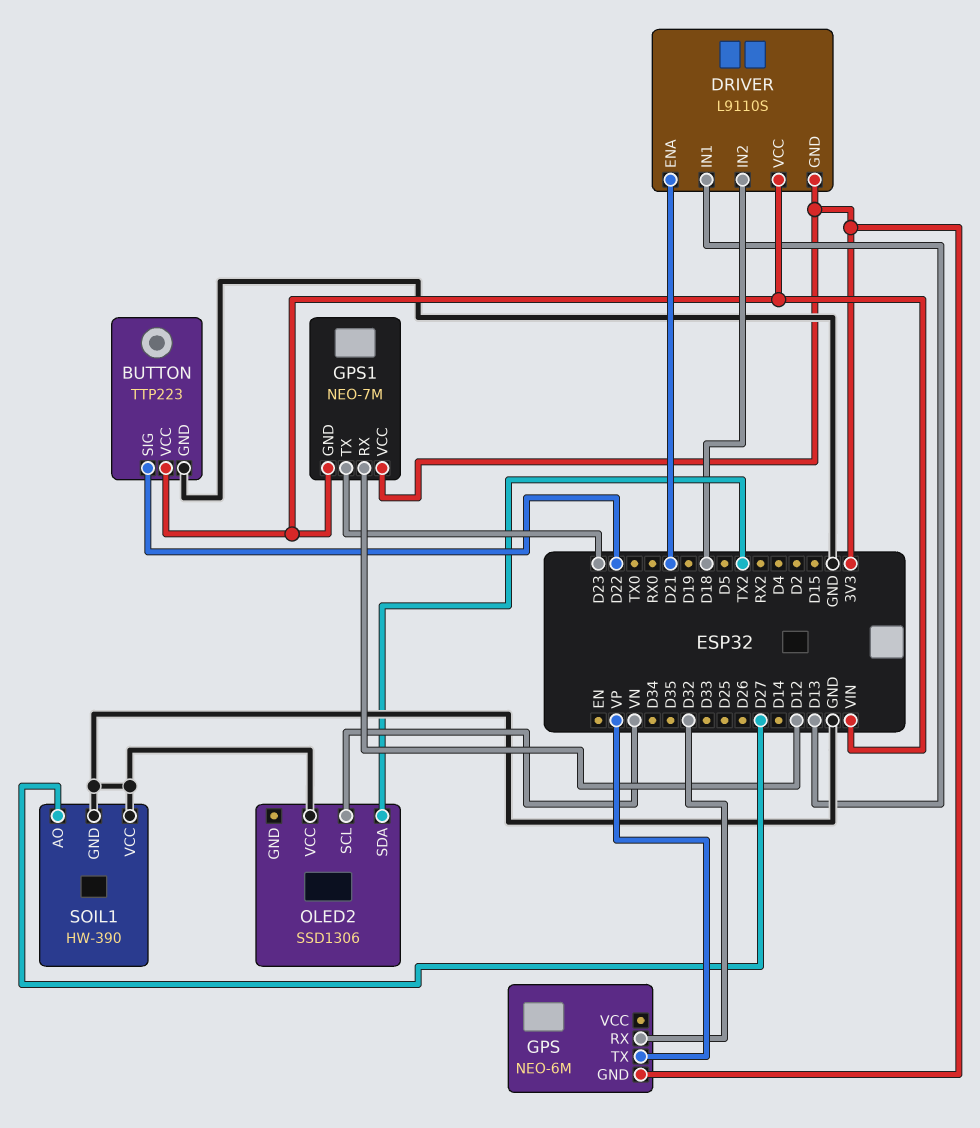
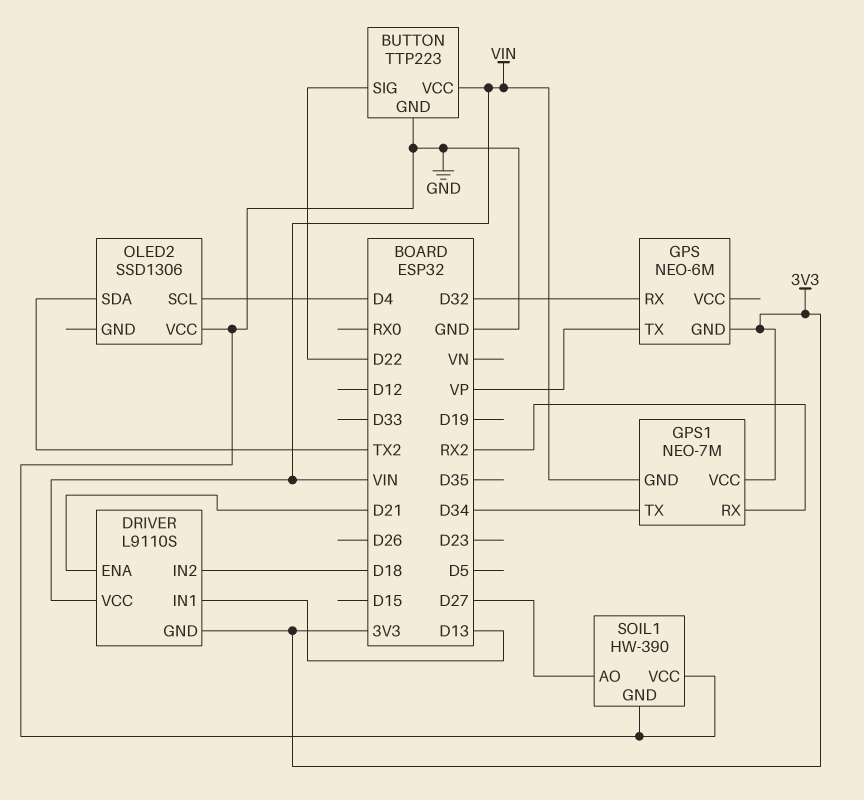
GPS1 pin RX: D12 -> RX2
GPS1 pin TX: D23 -> D34
OLED2 pin SCL: VN -> D4

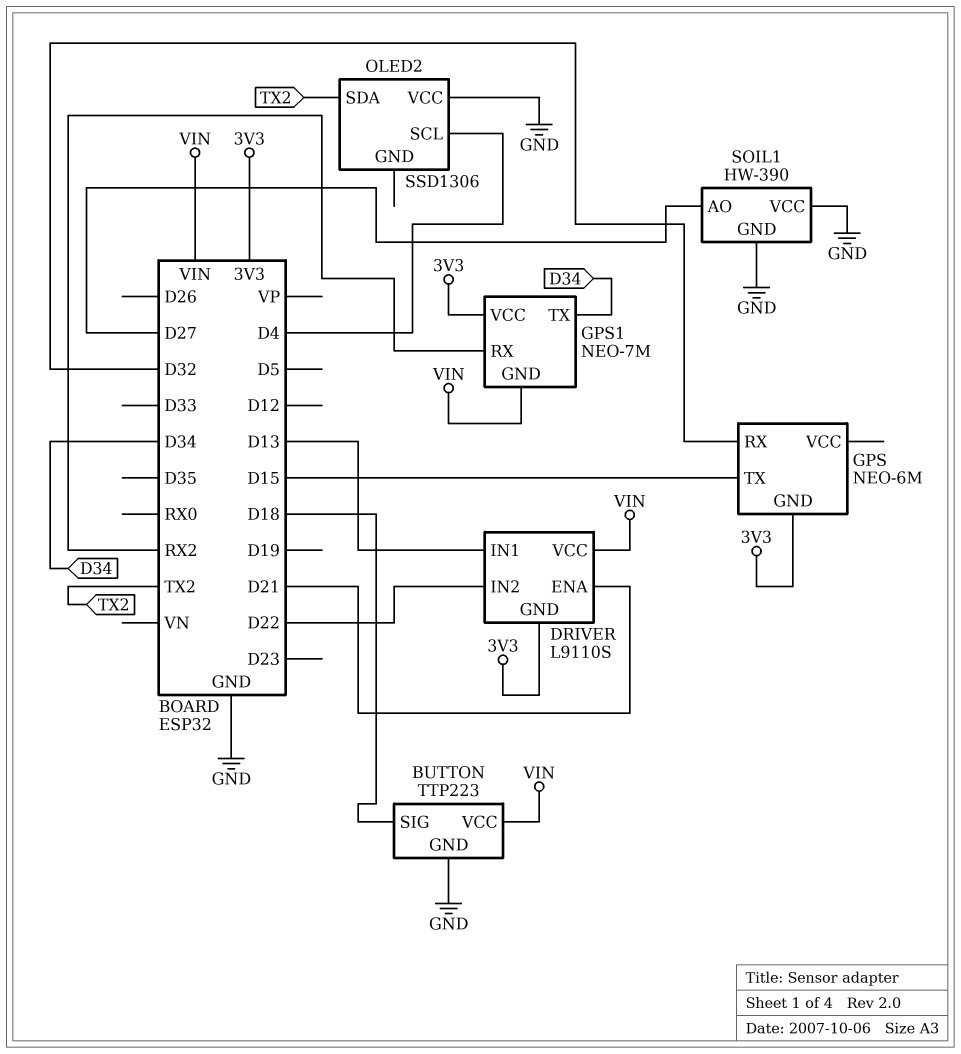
BUTTON pin SIG: D22 -> D18
DRIVER pin IN2: D18 -> D22
GPS pin TX: VP -> D15

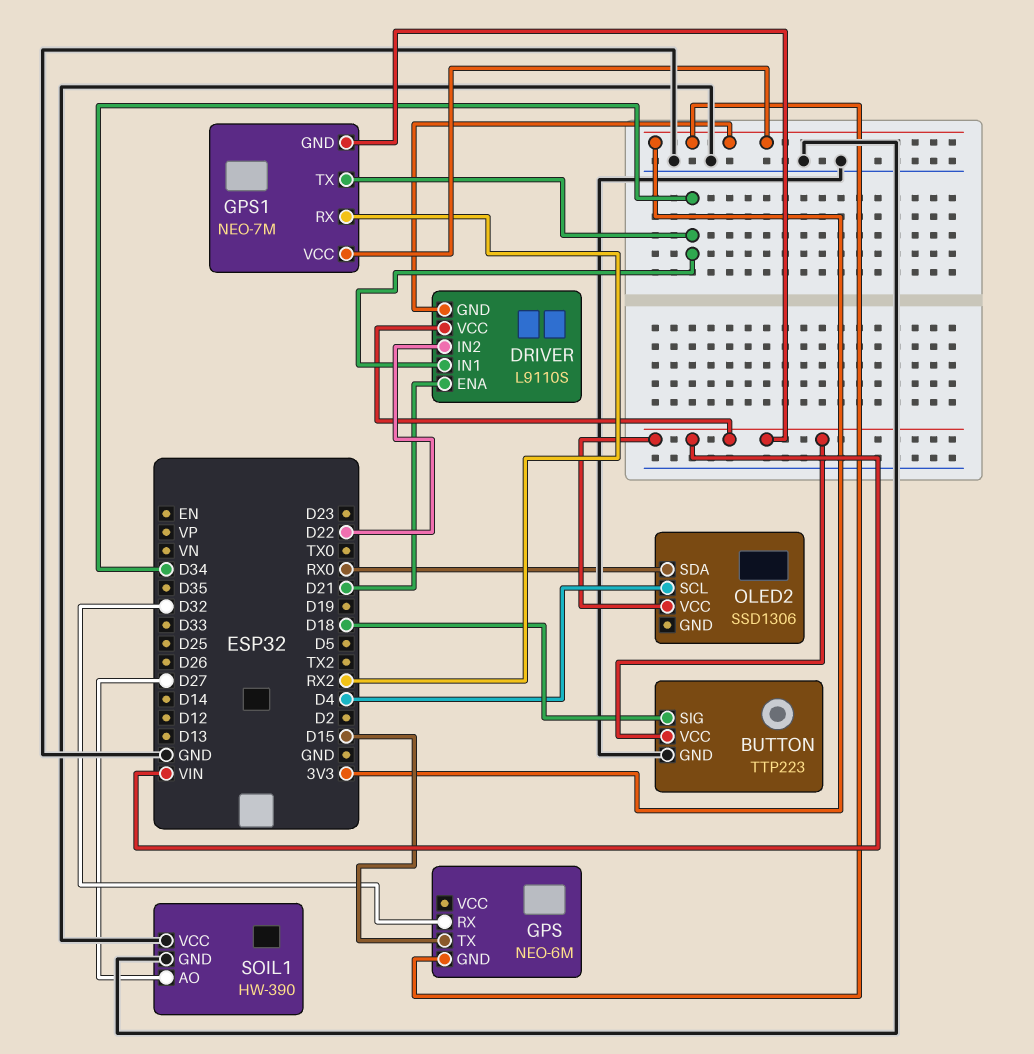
DRIVER pin IN1: D13 -> D34
OLED2 pin SDA: TX2 -> RX0
OLED2 pin VCC: GND -> VIN

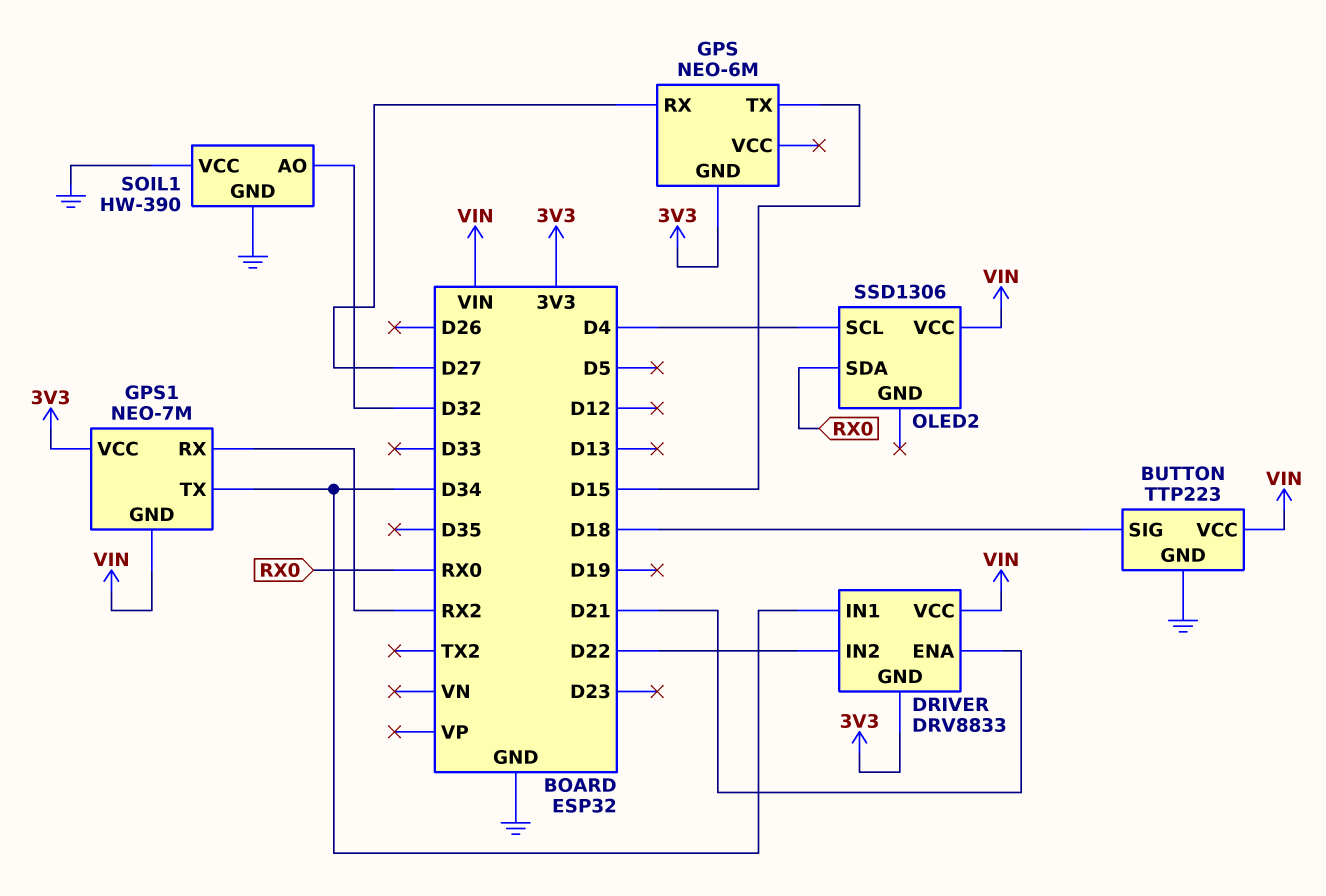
DRIVER: L9110S -> DRV8833
GPS pin RX: D32 -> D27
SOIL1 pin AO: D27 -> D32

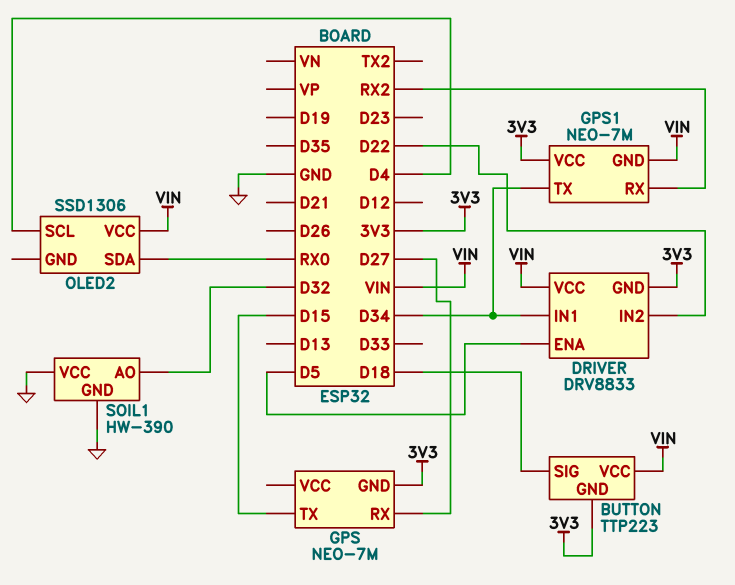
BUTTON pin GND: GND -> 3V3
DRIVER pin ENA: D21 -> D5
GPS: NEO-6M -> NEO-7M

